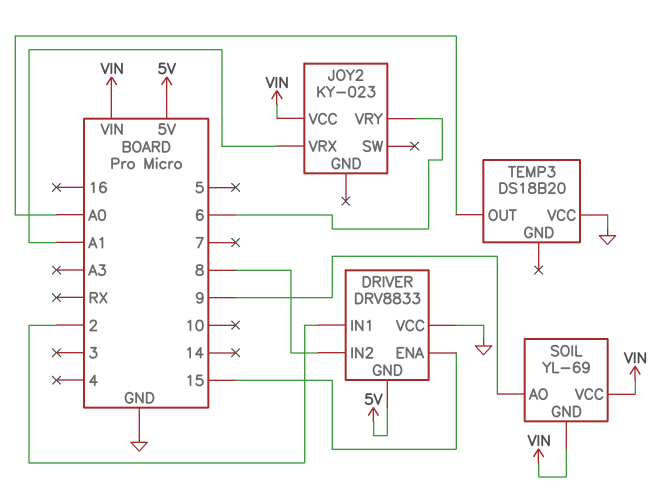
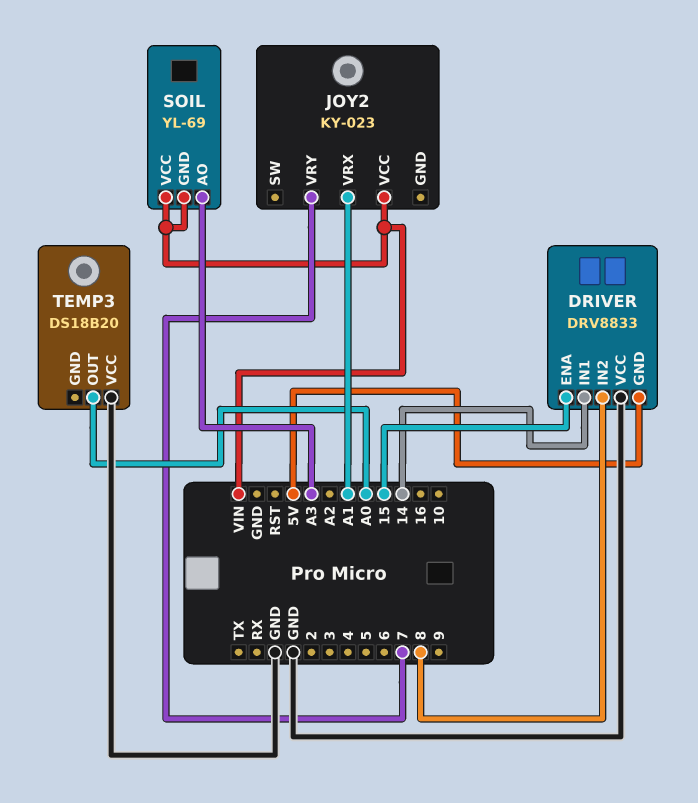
DRIVER pin IN1: 2 -> 14
JOY2 pin VRY: 6 -> 7
SOIL pin AO: 9 -> A3

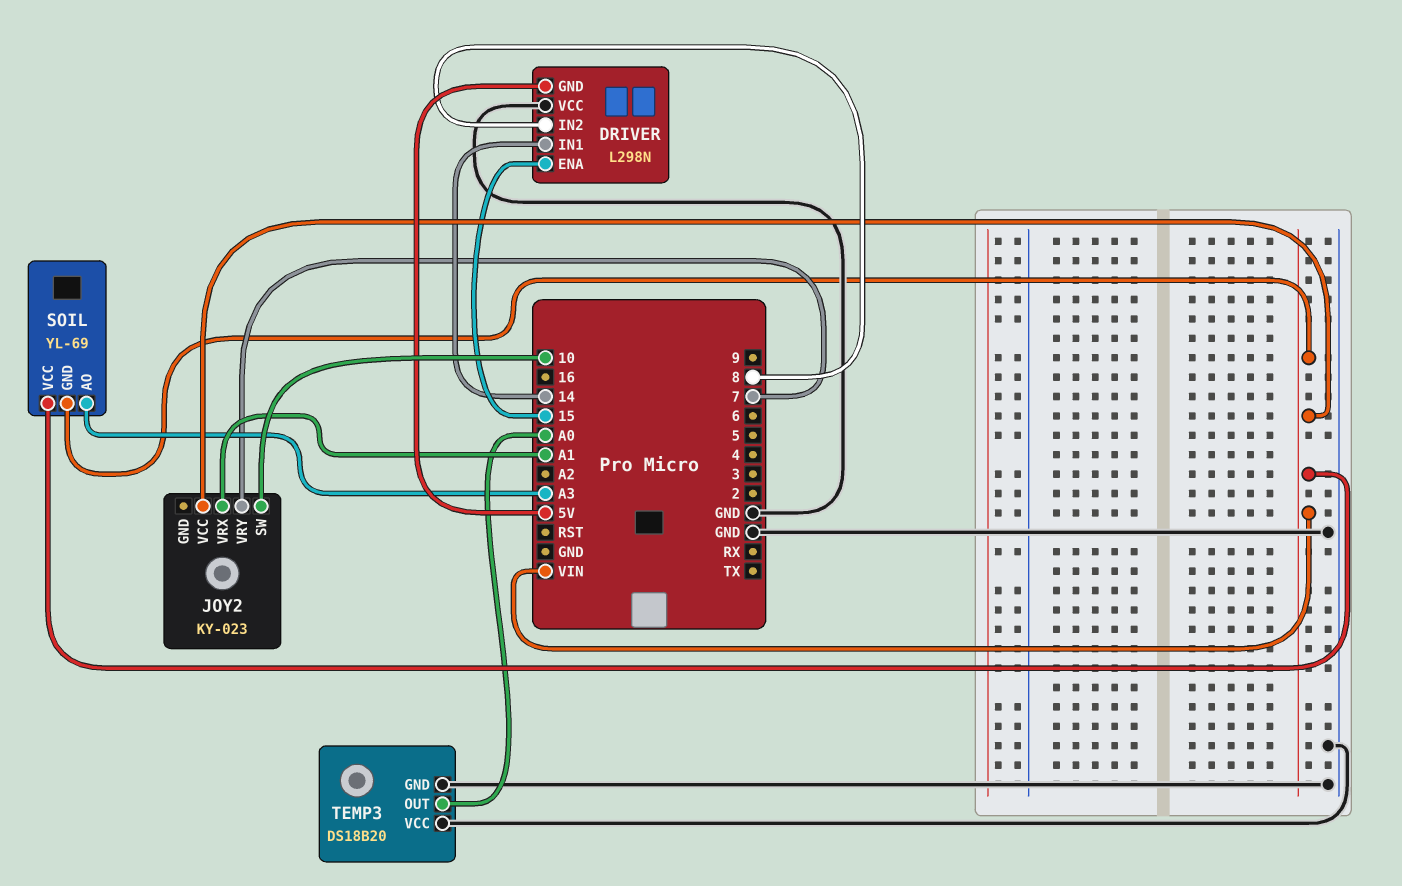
DRIVER: DRV8833 -> L298N
JOY2 pin SW: none -> 10
TEMP3 pin GND: none -> GND

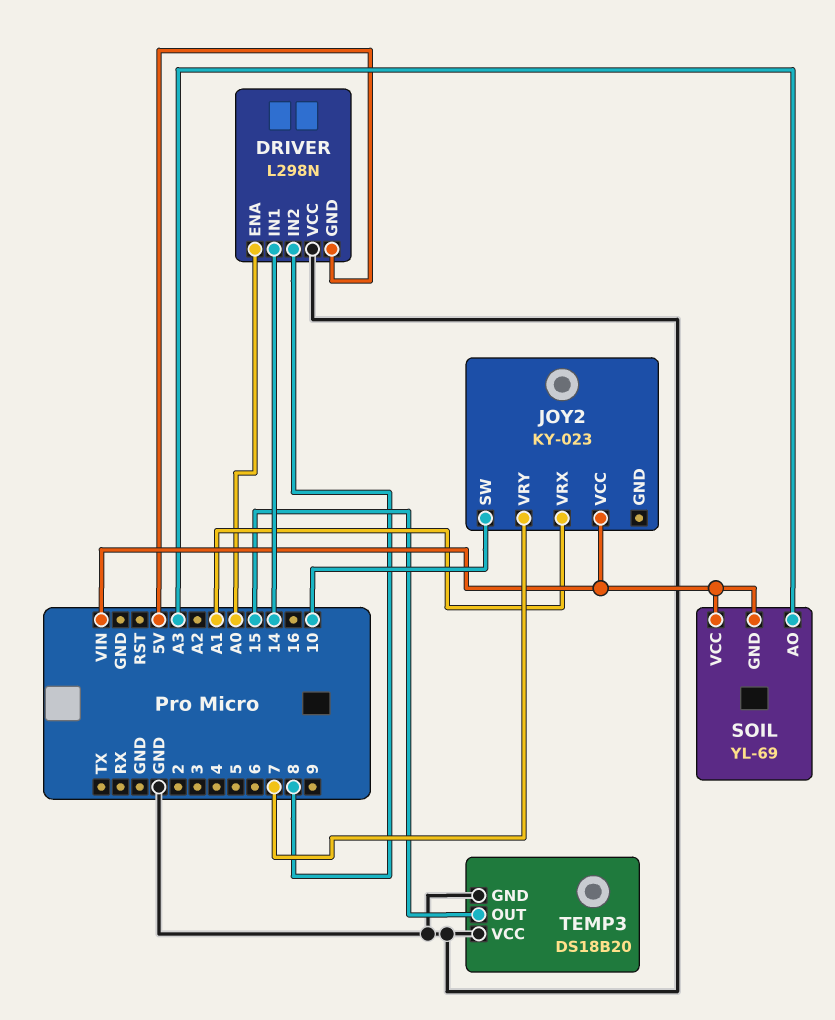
DRIVER pin ENA: 15 -> A0
TEMP3 pin OUT: A0 -> 15

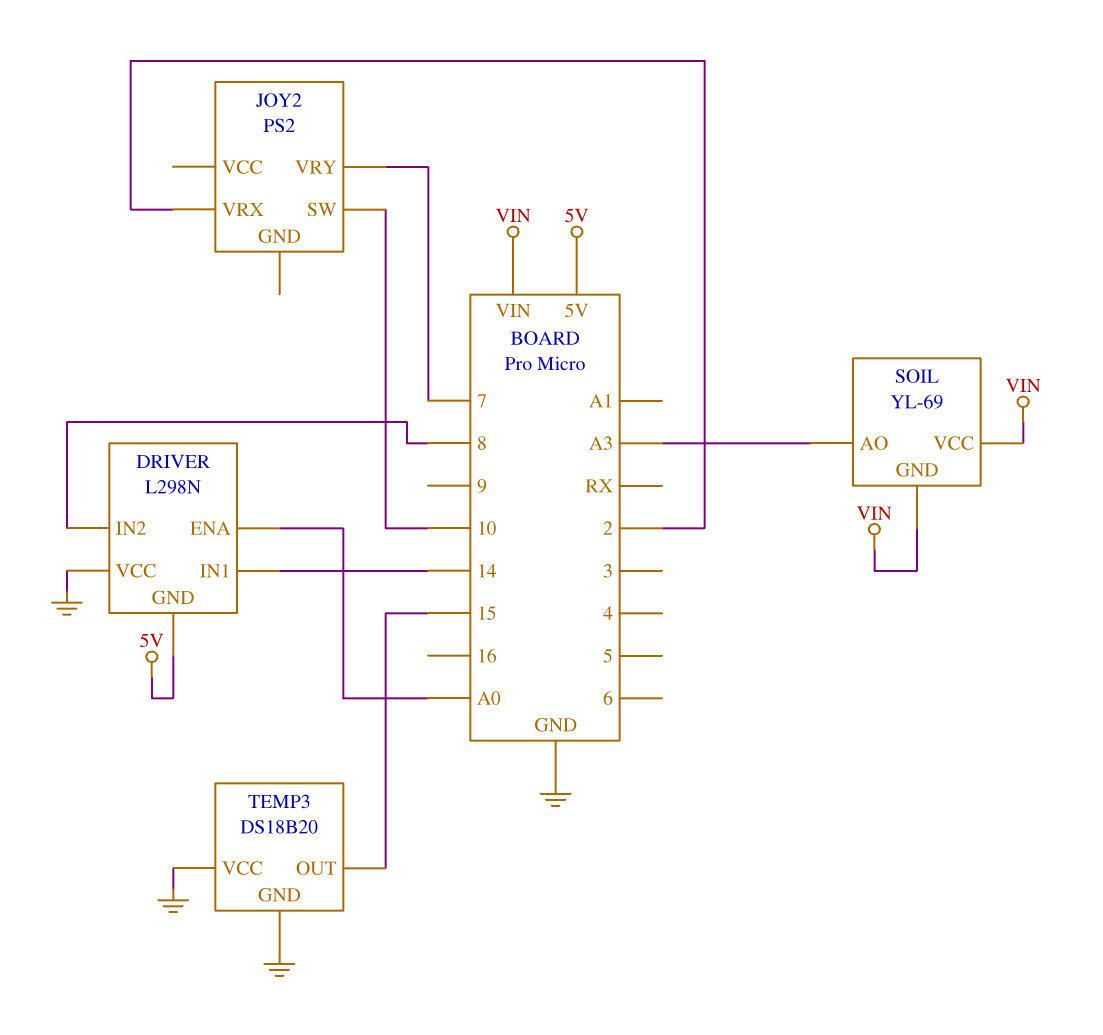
JOY2: KY-023 -> PS2
JOY2 pin VCC: VIN -> none
JOY2 pin VRX: A1 -> 2

